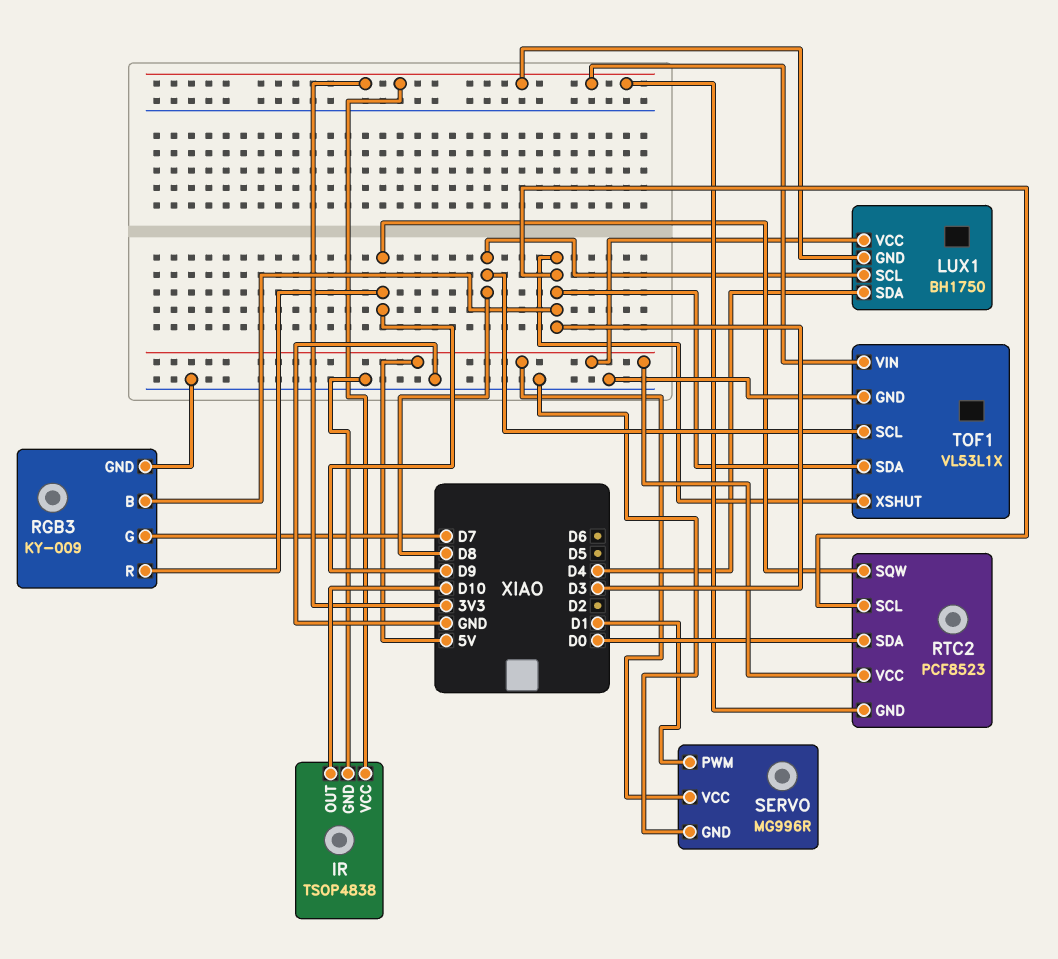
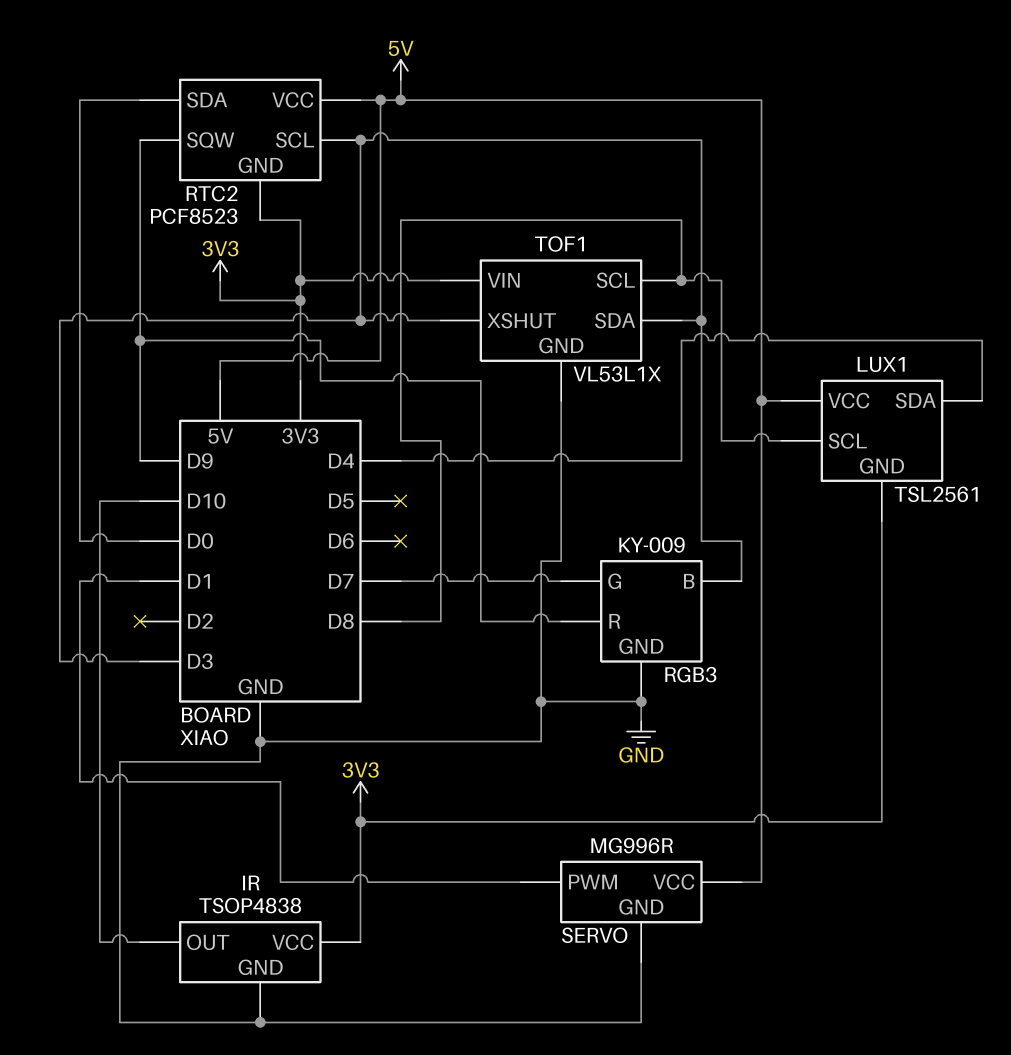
LUX1: BH1750 -> TSL2561

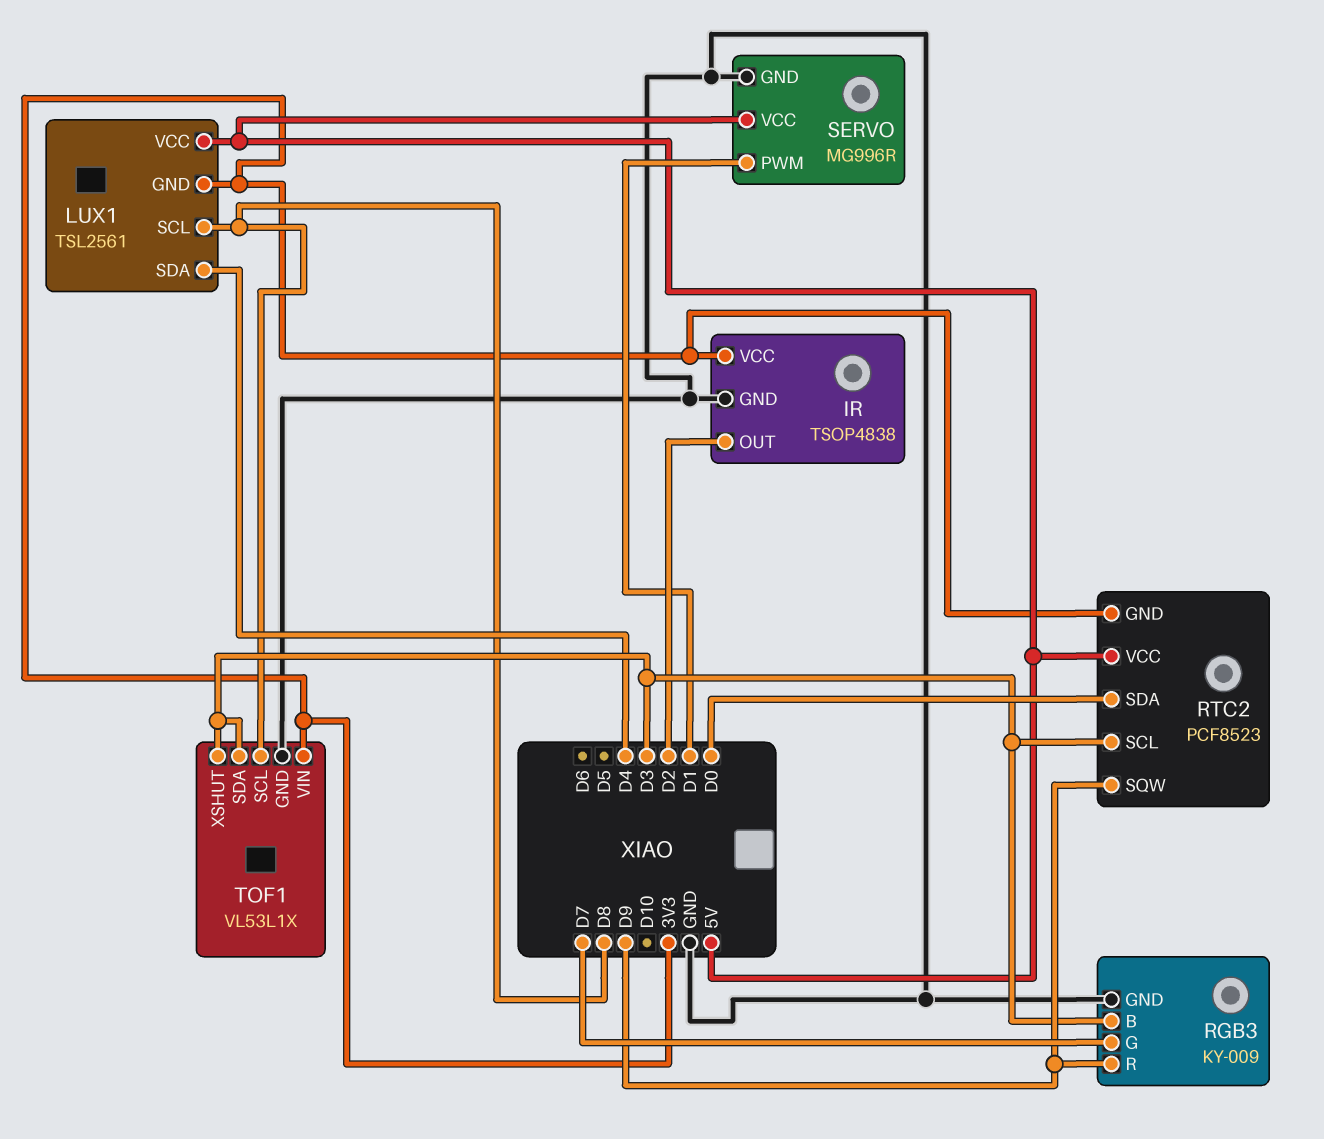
IR pin OUT: D10 -> D2

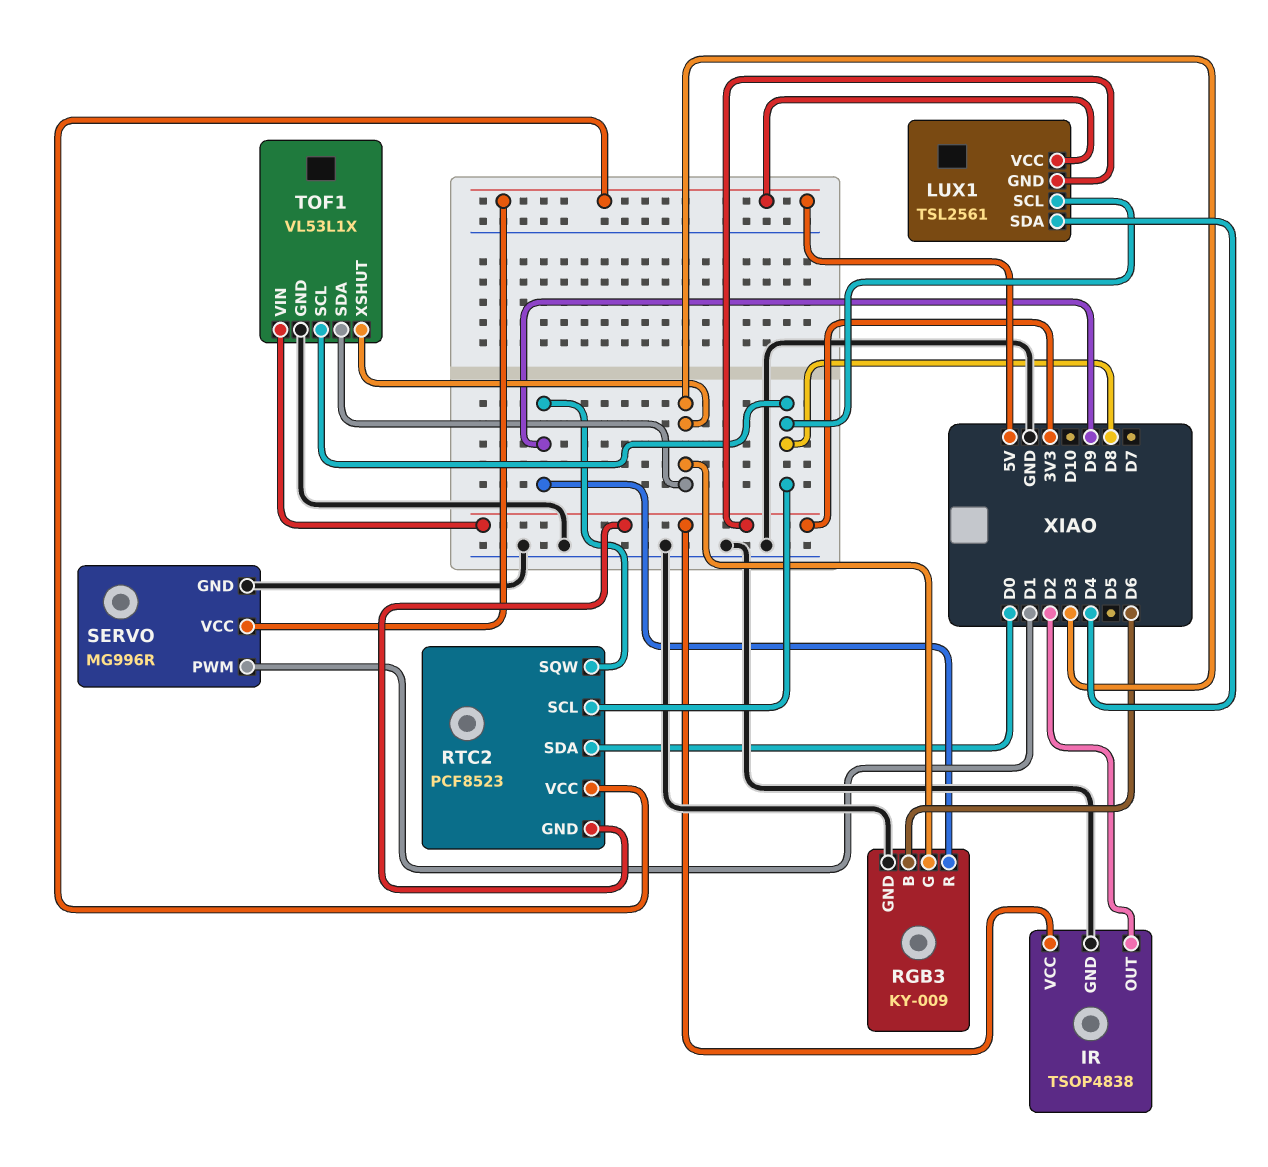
RGB3 pin B: D3 -> D6
RGB3 pin G: D7 -> D3
RTC2 pin SCL: D3 -> D8

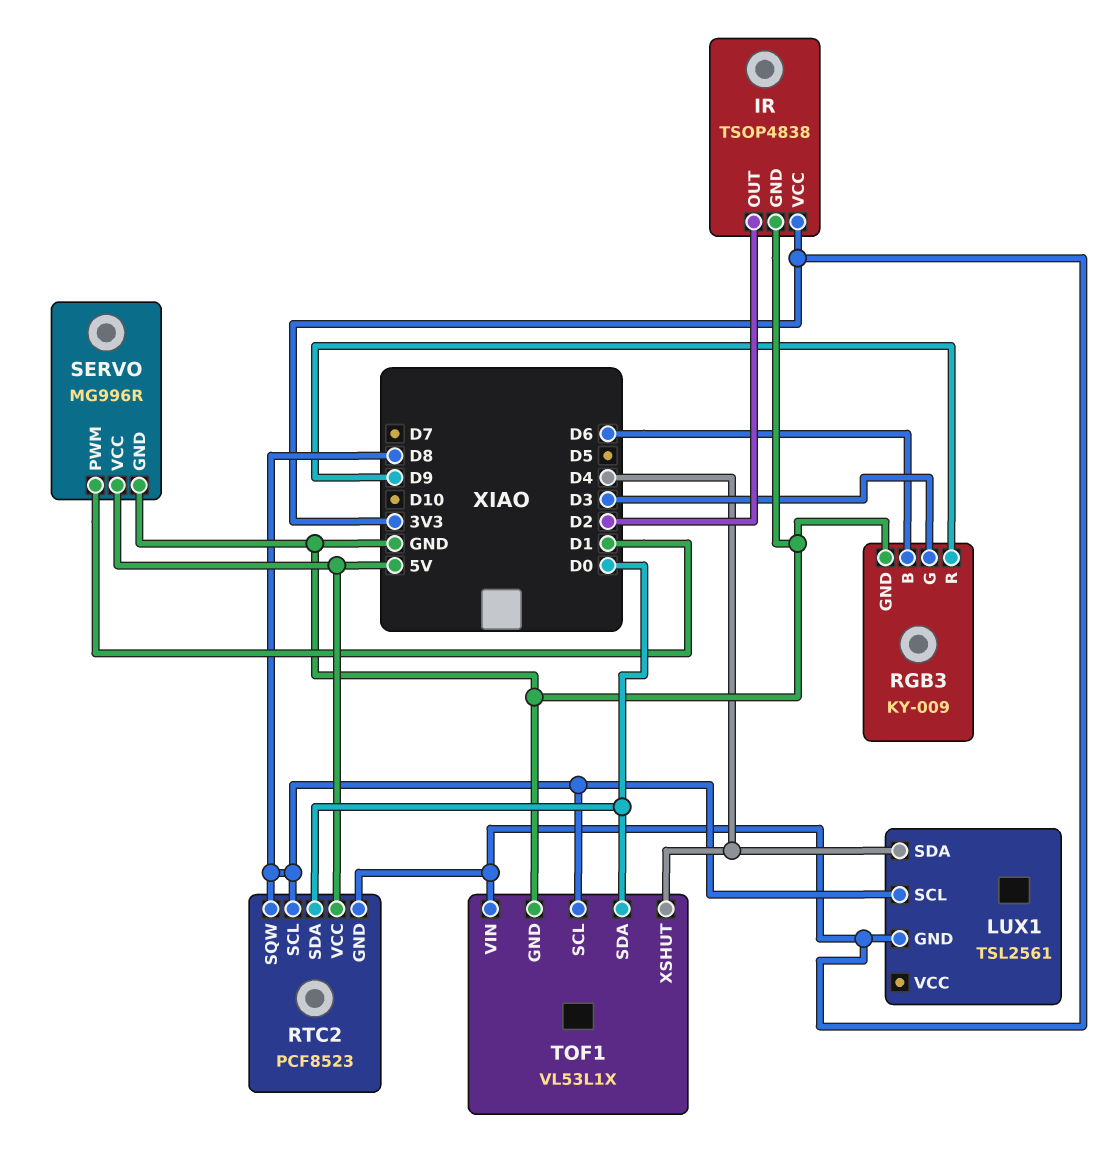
LUX1 pin VCC: 5V -> none
RTC2 pin SQW: D9 -> D8
TOF1 pin SDA: D3 -> D0
TOF1 pin XSHUT: D3 -> D4

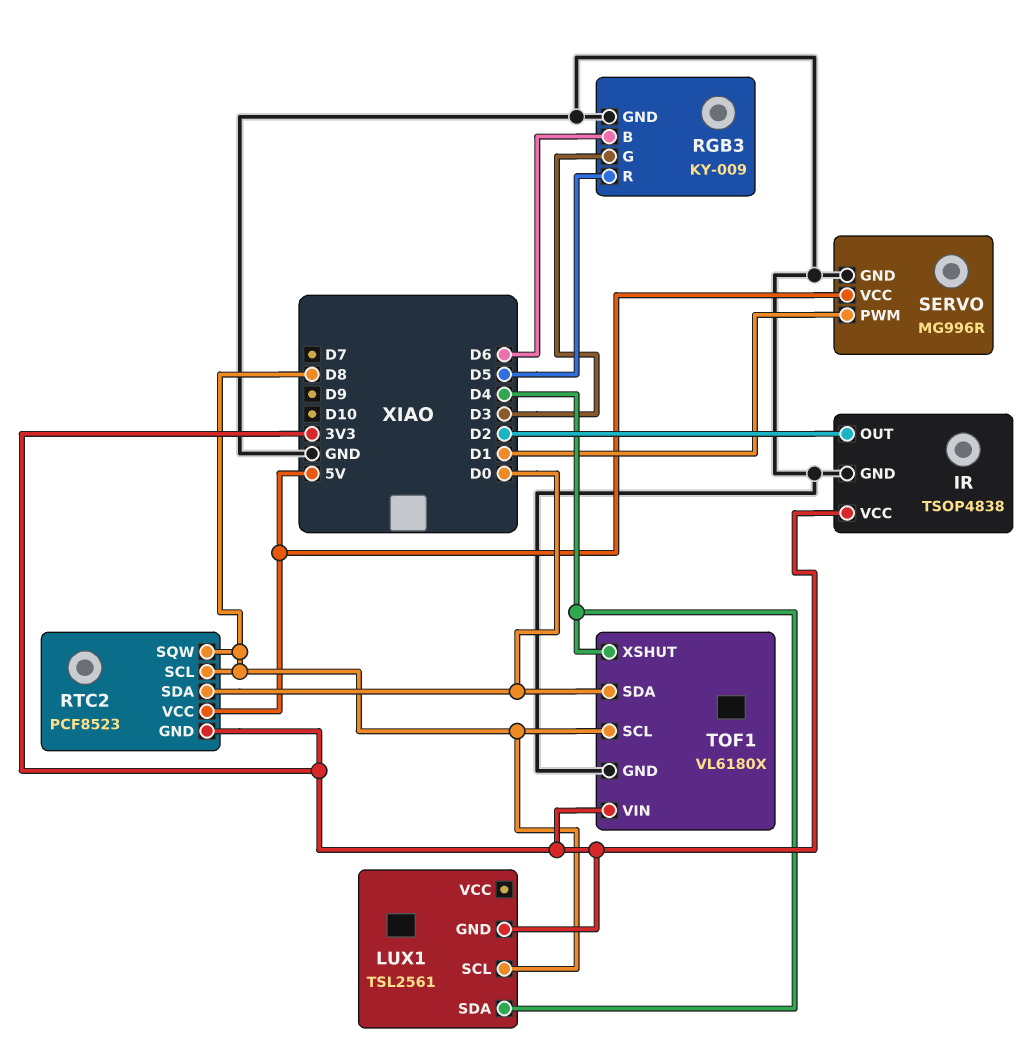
RGB3 pin R: D9 -> D5
TOF1: VL53L1X -> VL6180X

